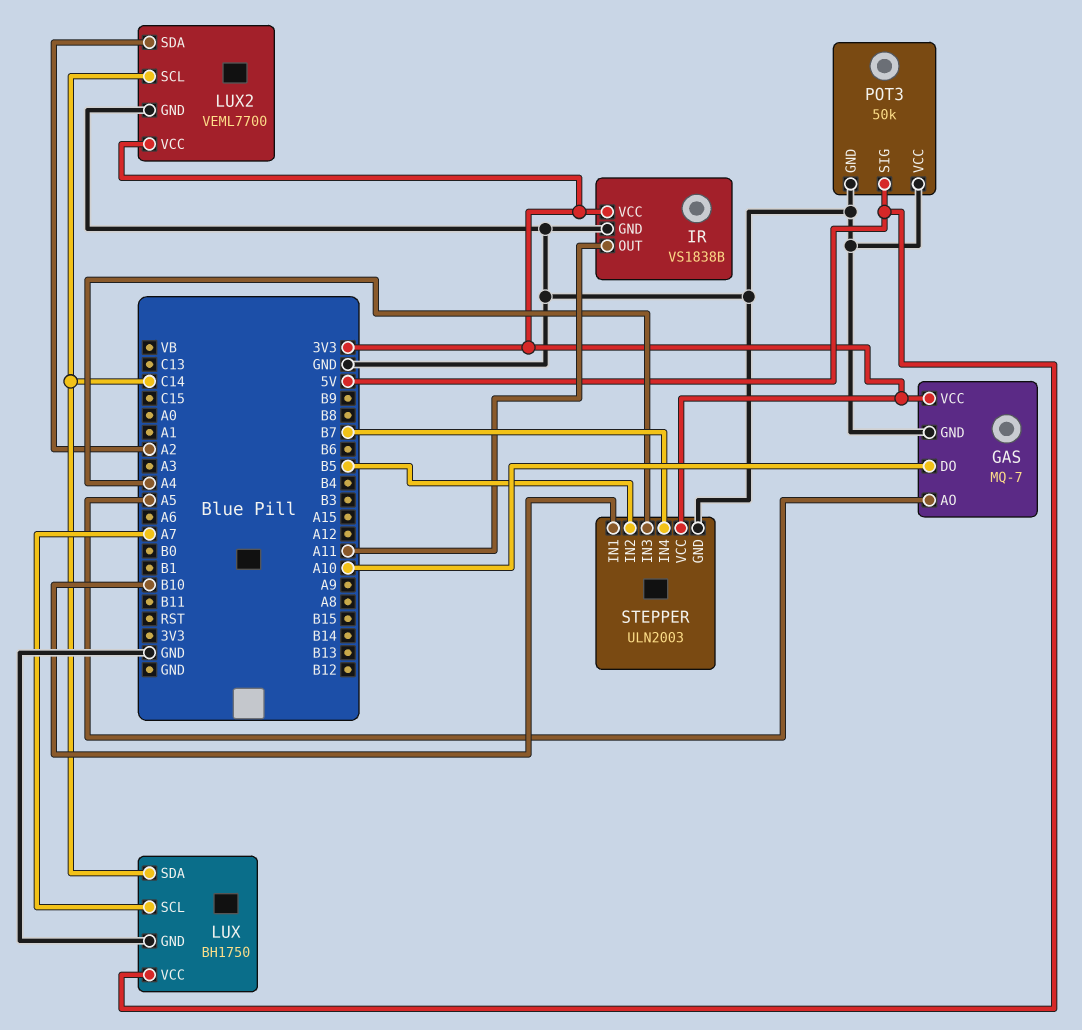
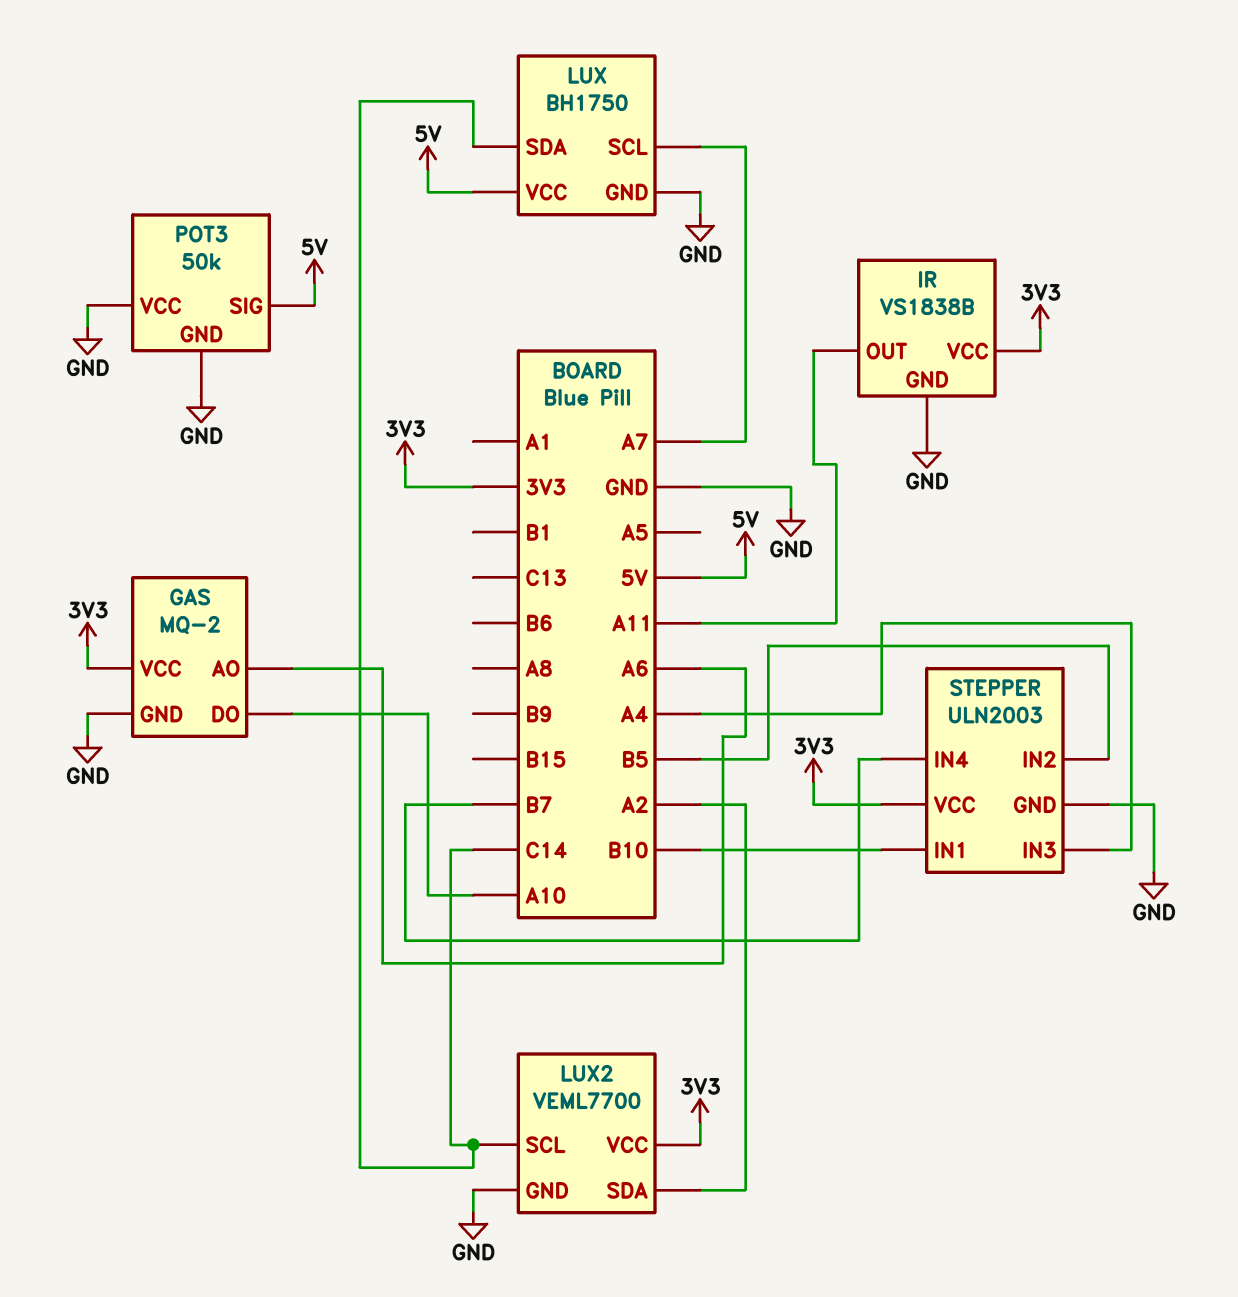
GAS: MQ-7 -> MQ-2
GAS pin AO: A5 -> A6

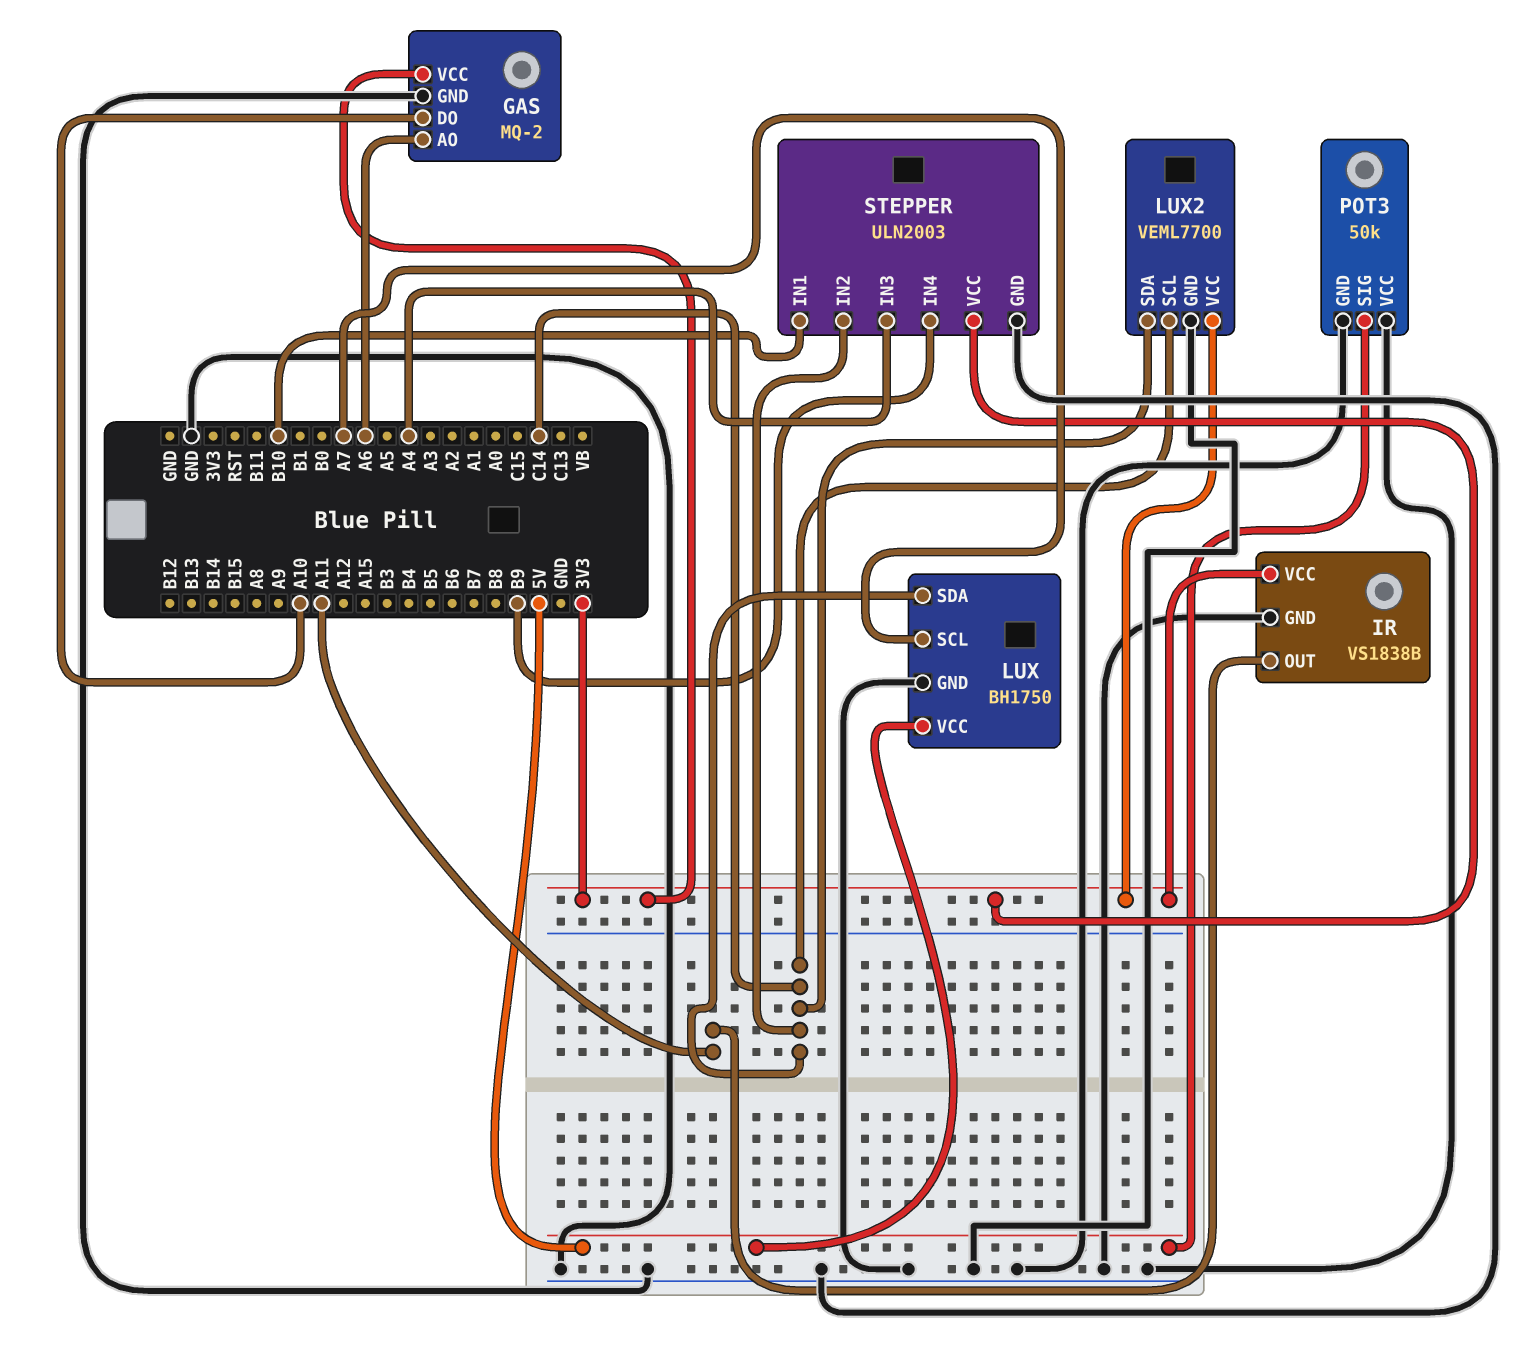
LUX2 pin SDA: A2 -> C14
STEPPER pin IN2: B5 -> C14
STEPPER pin IN4: B7 -> B9

